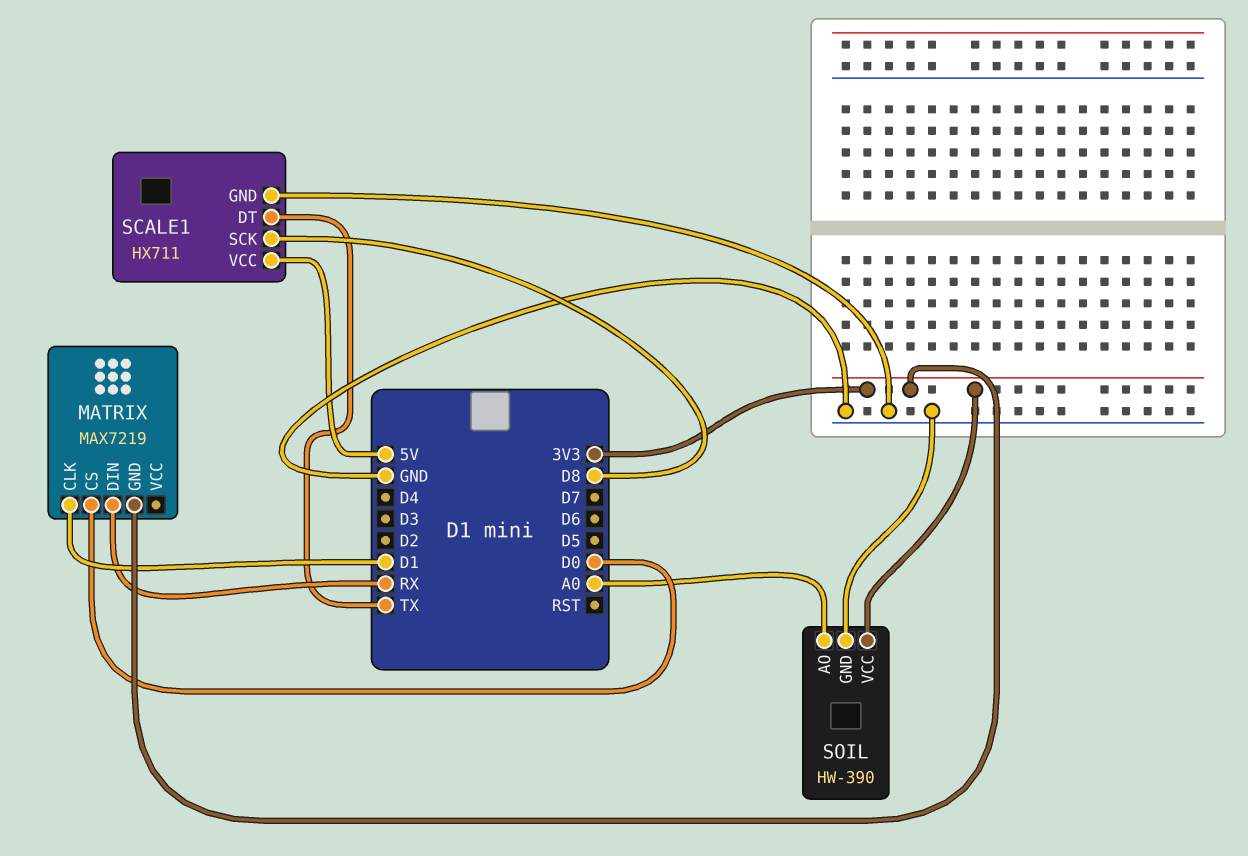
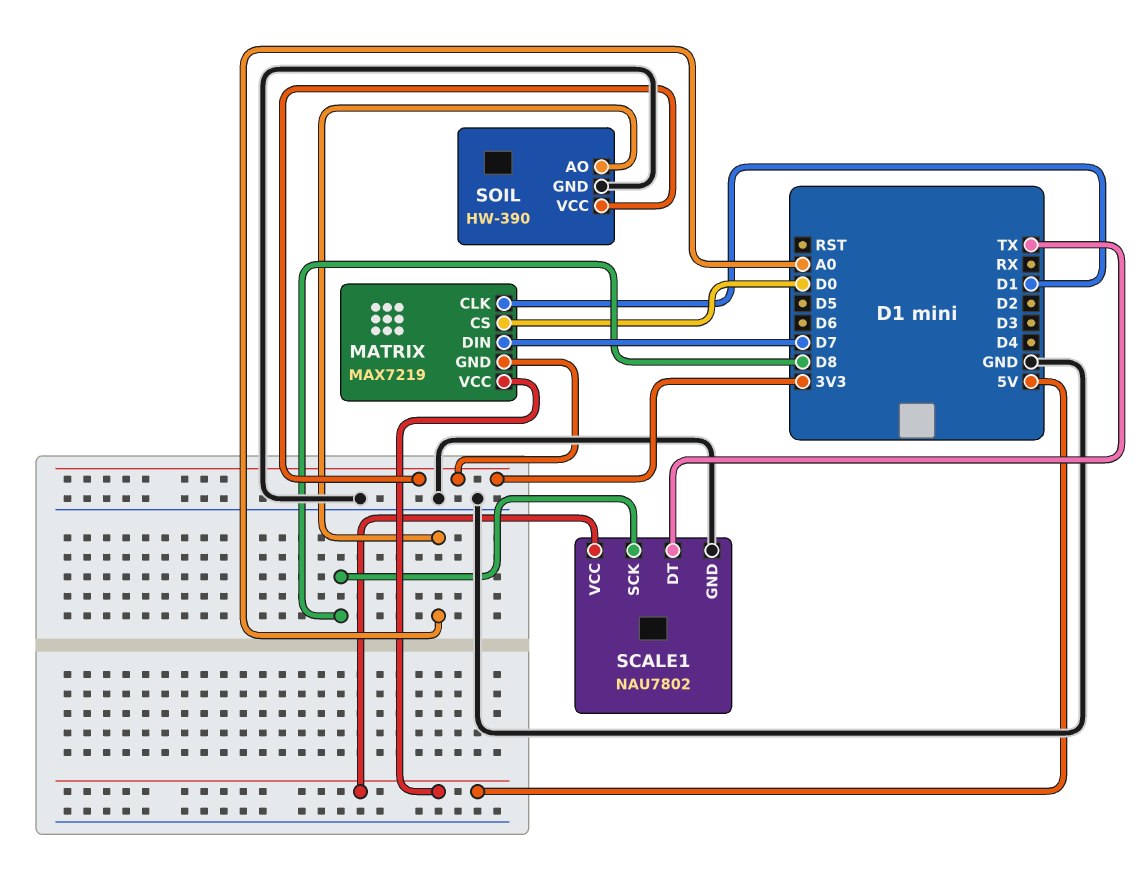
MATRIX pin DIN: RX -> D7
MATRIX pin VCC: none -> 5V
SCALE1: HX711 -> NAU7802

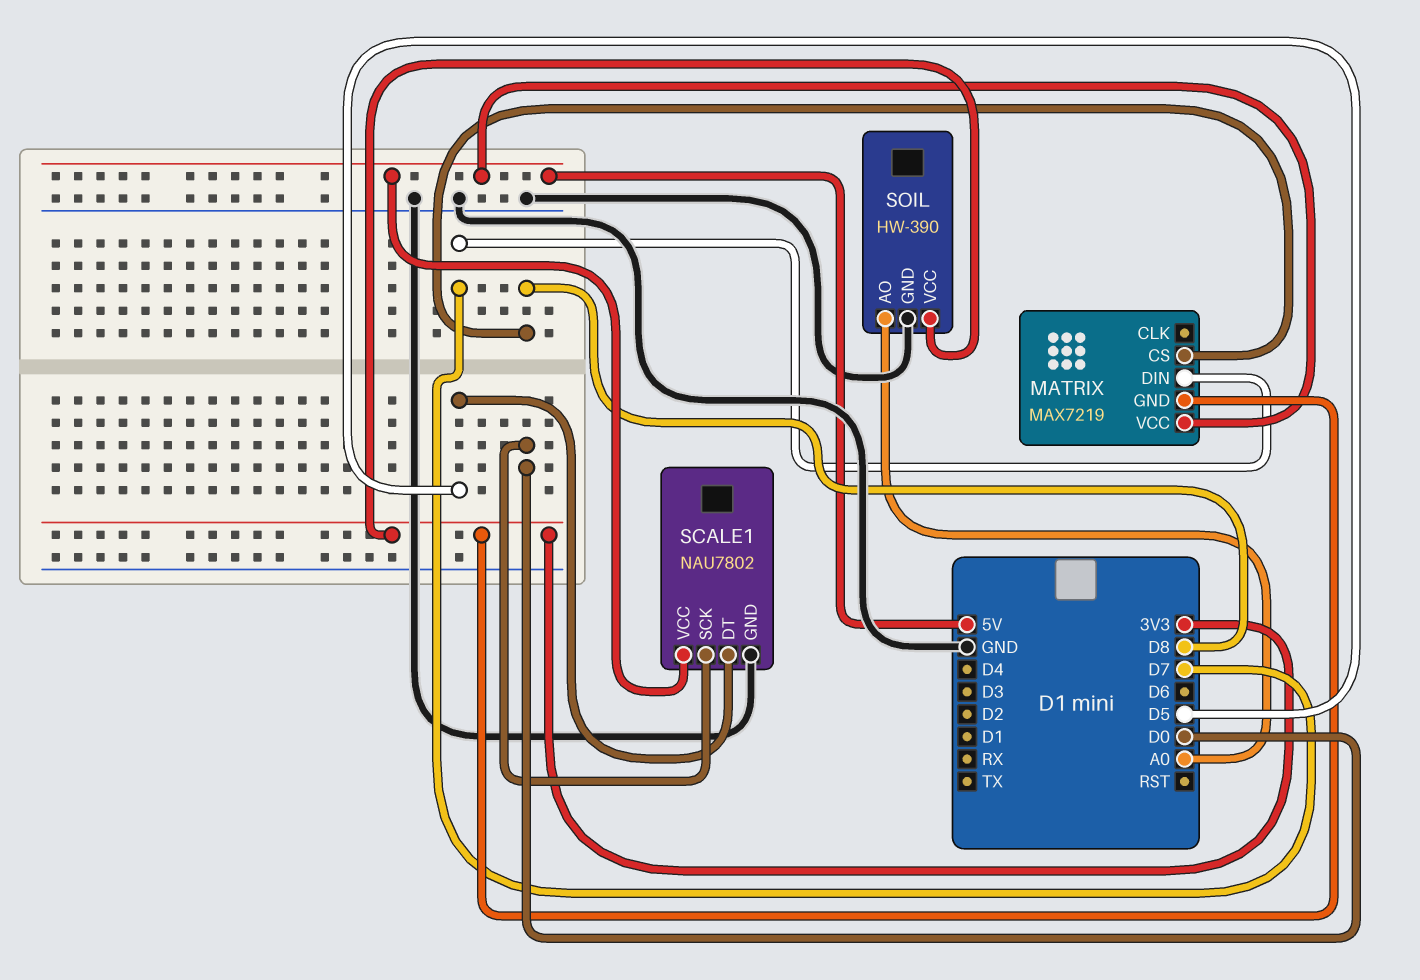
MATRIX pin CLK: D1 -> none
MATRIX pin CS: D0 -> D8
SCALE1 pin DT: TX -> D5
SCALE1 pin SCK: D8 -> D0

